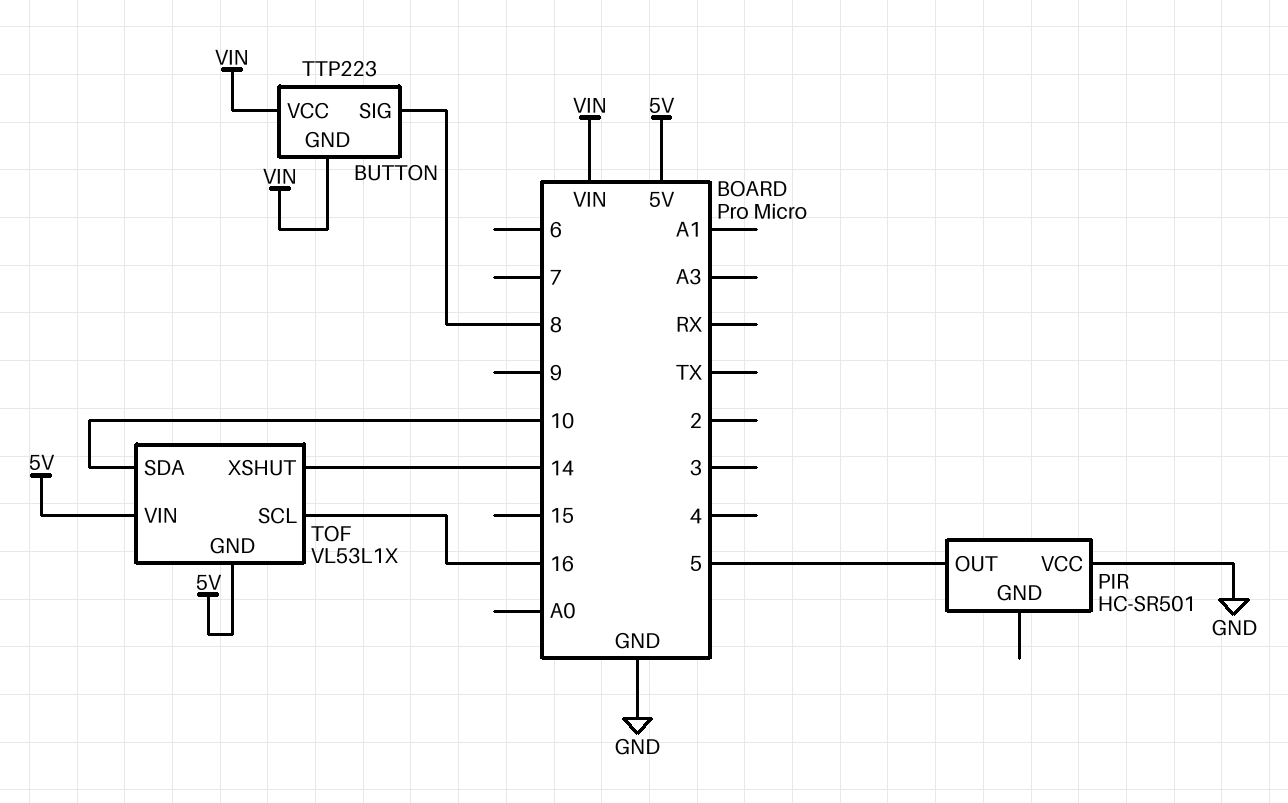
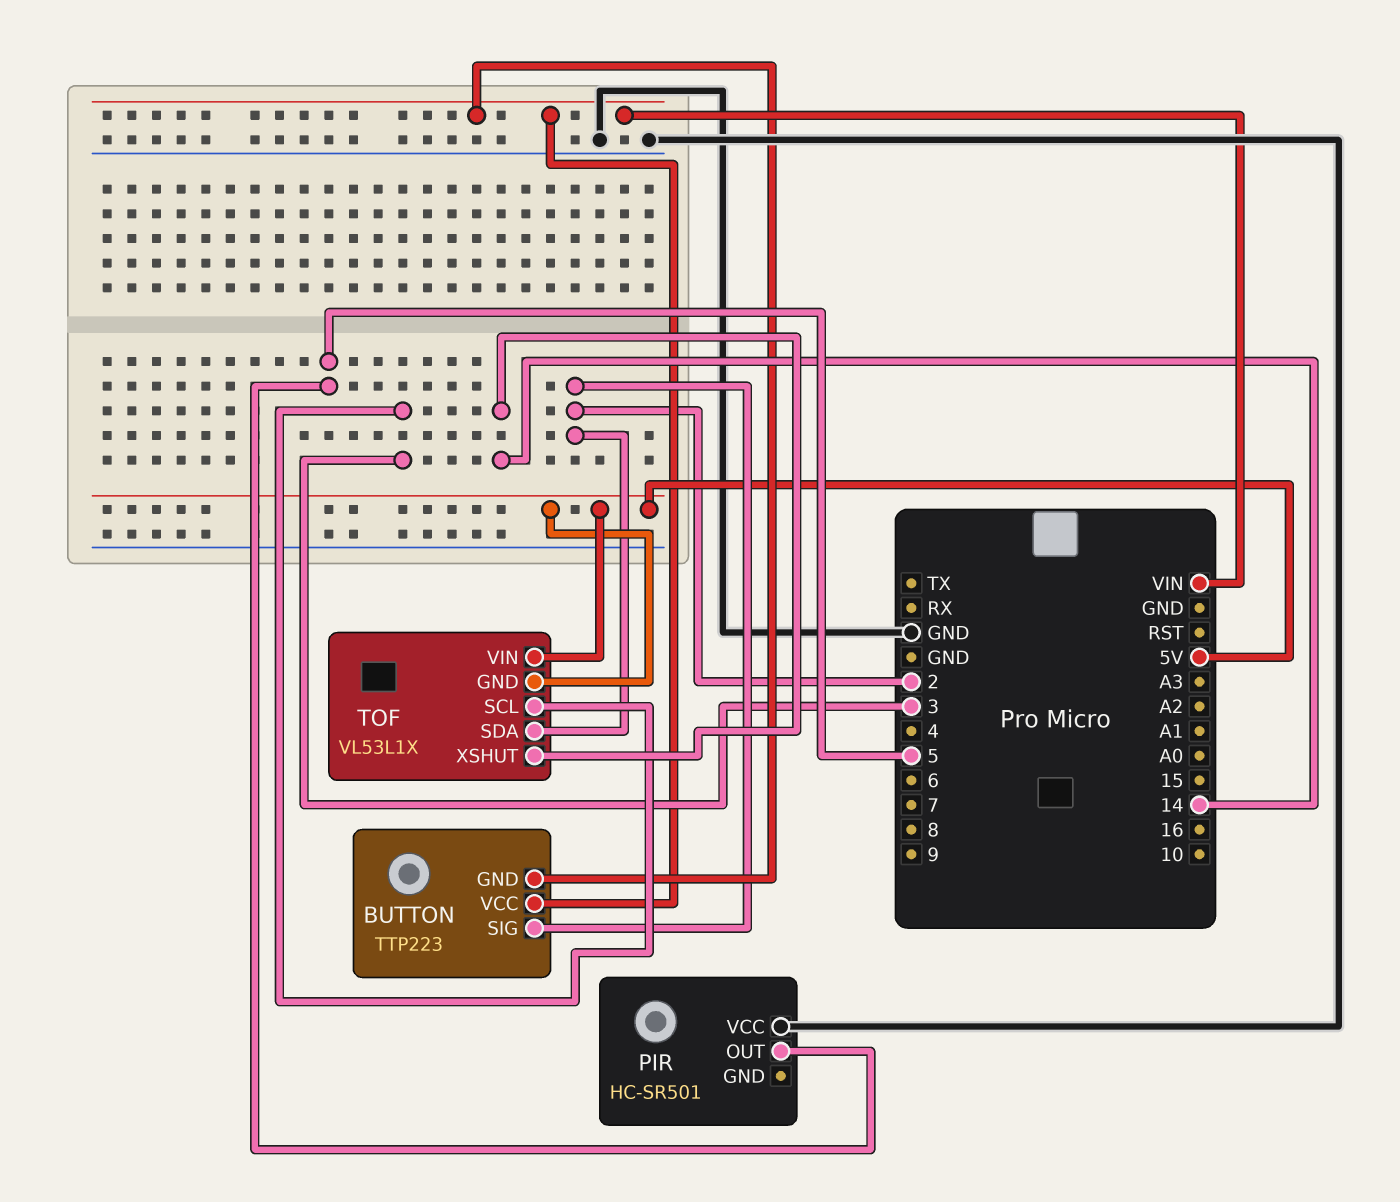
BUTTON pin SIG: 8 -> 2
TOF pin SCL: 16 -> 3
TOF pin SDA: 10 -> 2

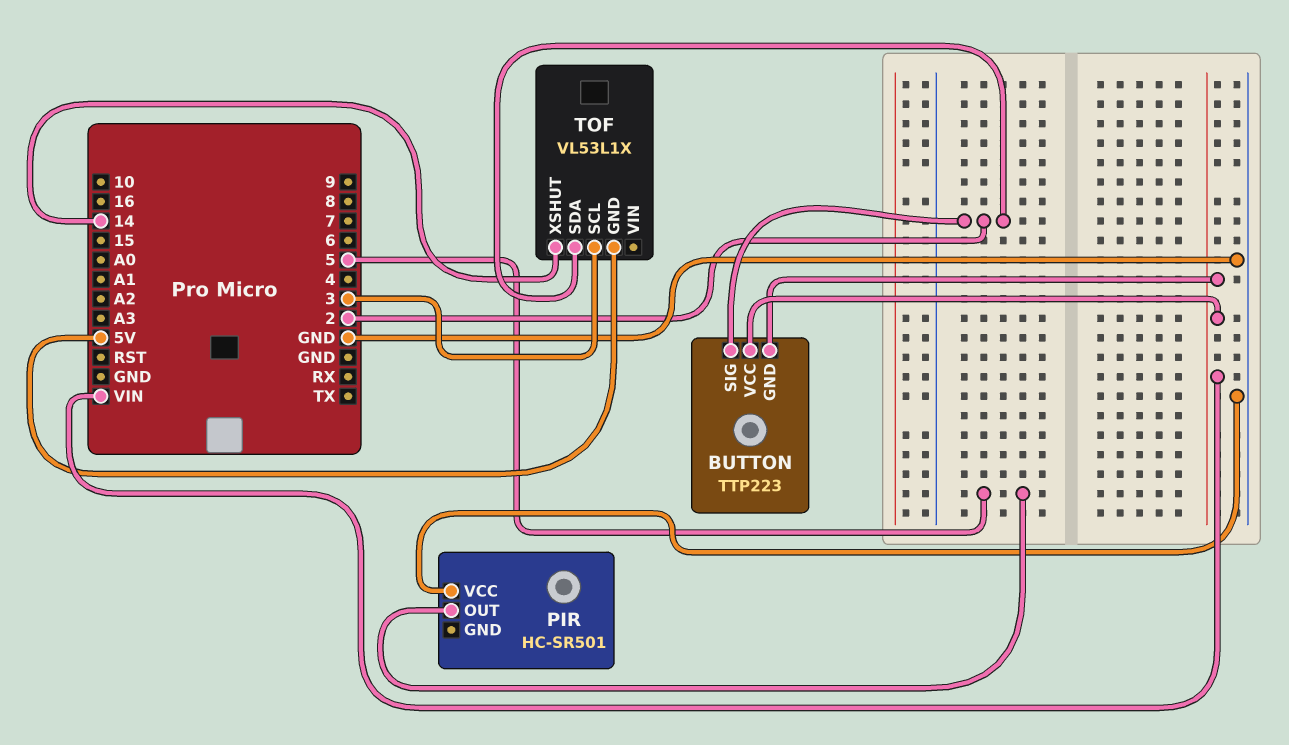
TOF pin VIN: 5V -> none

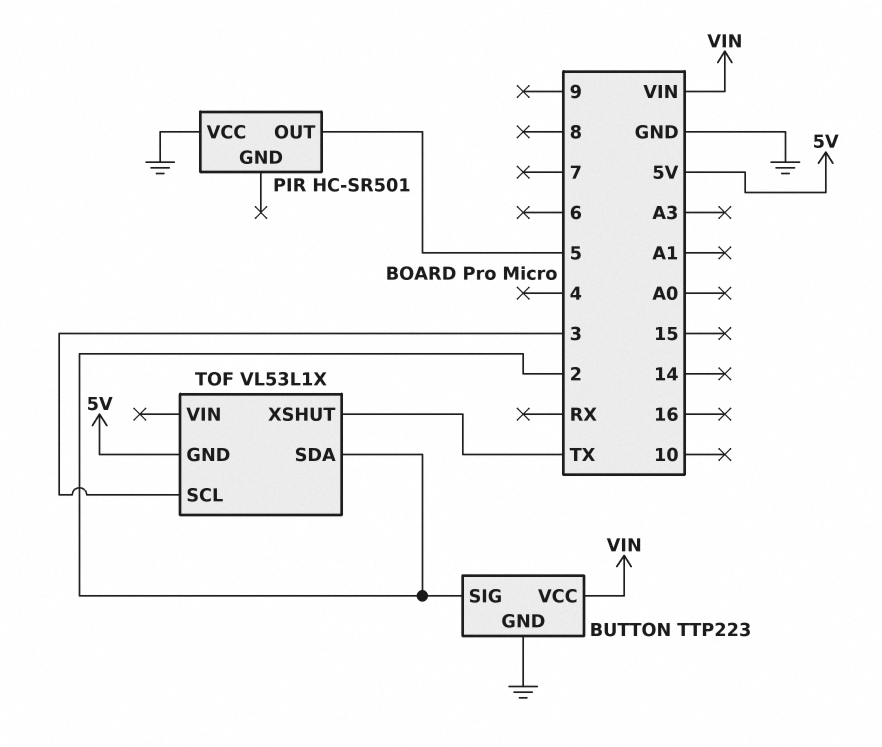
BUTTON pin GND: VIN -> GND
TOF pin XSHUT: 14 -> TX

